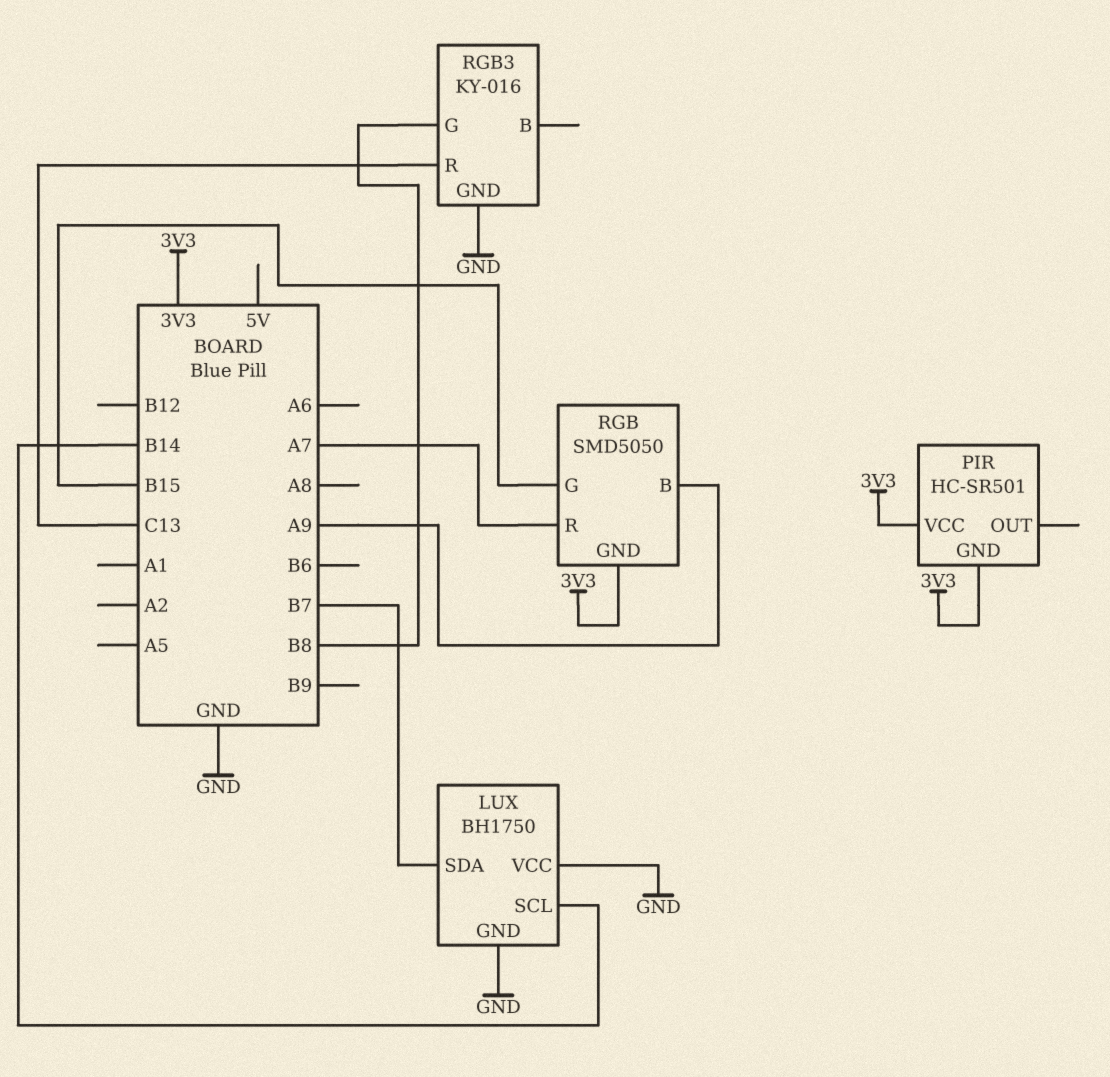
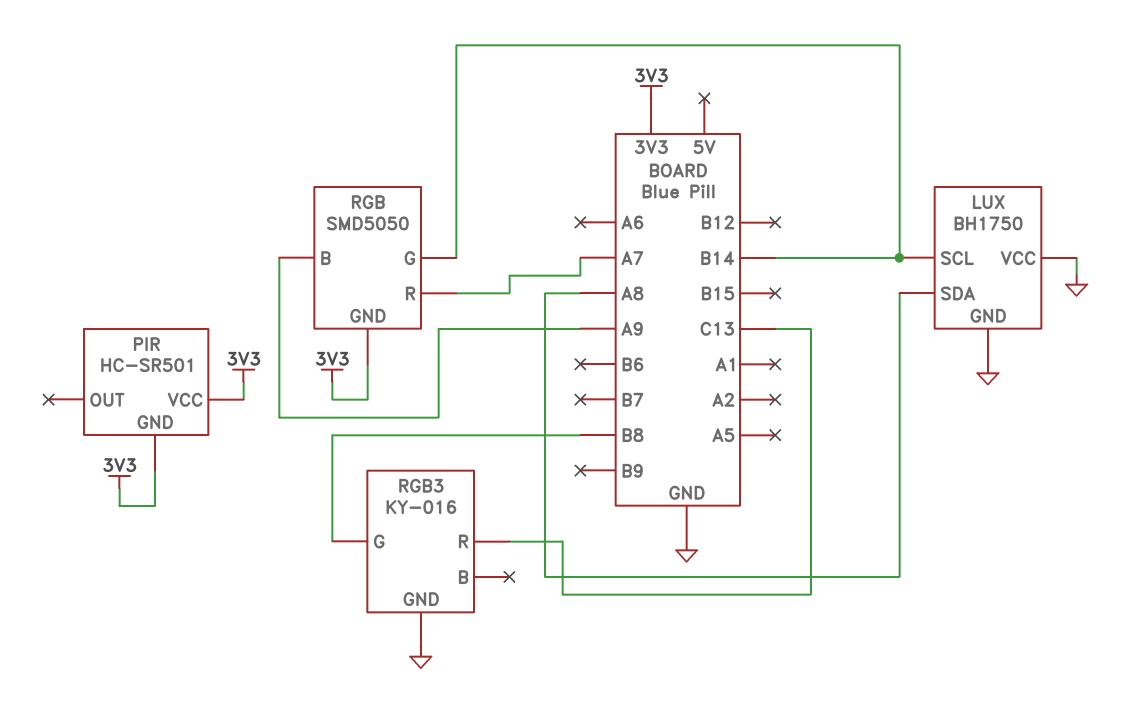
LUX pin SDA: B7 -> A8
RGB pin G: B15 -> B14

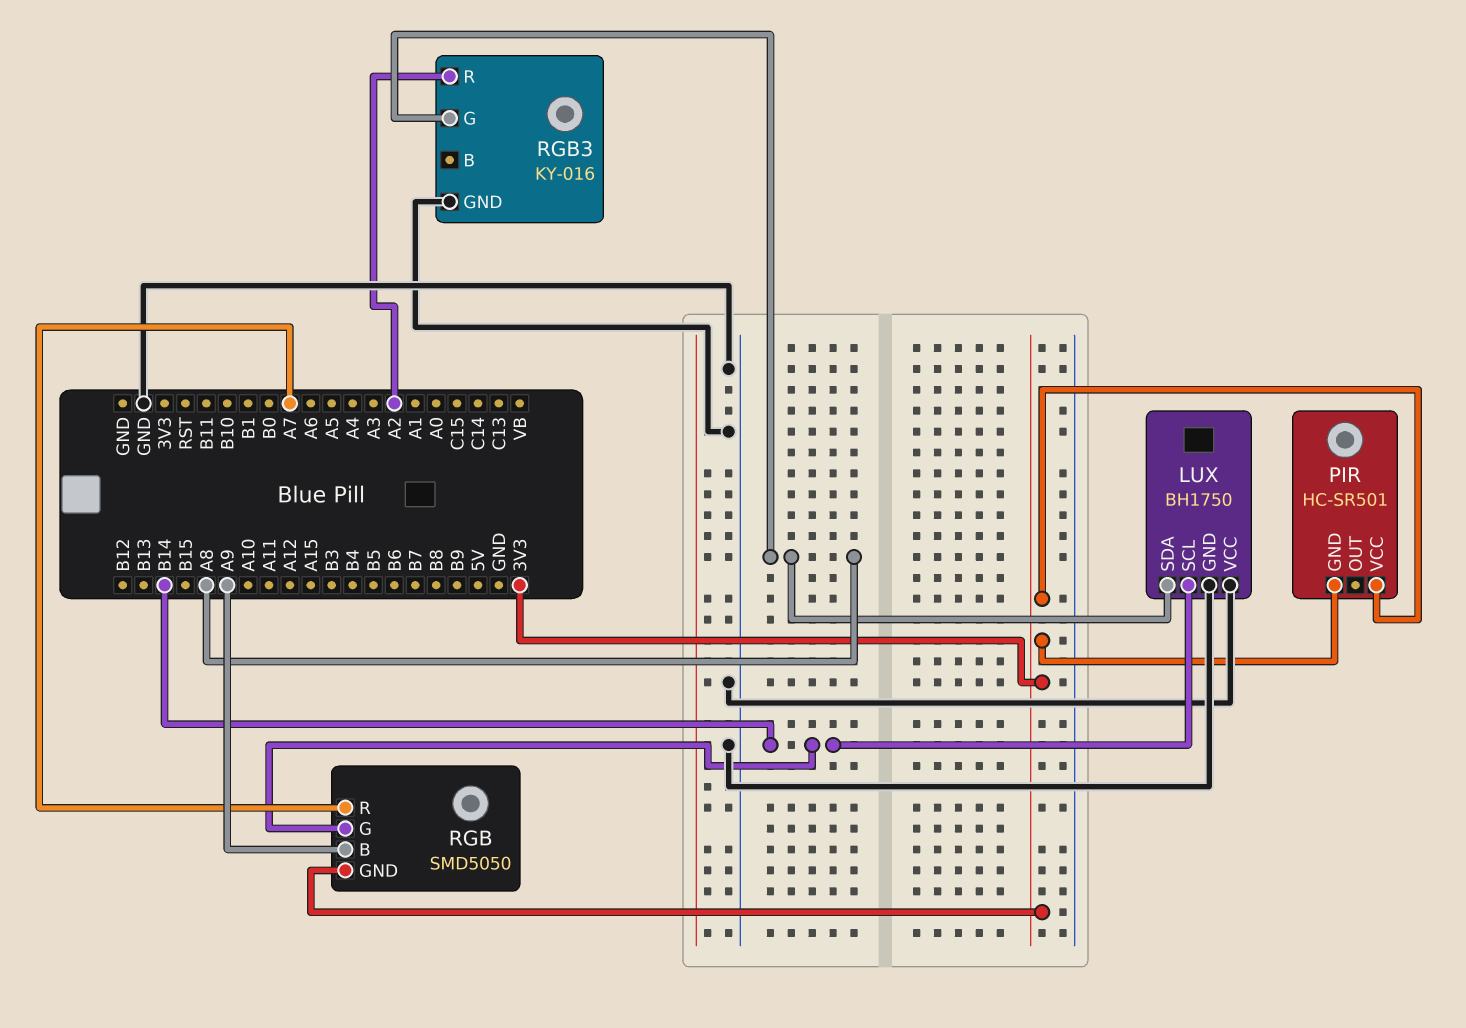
RGB3 pin G: B8 -> A8
RGB3 pin R: C13 -> A2

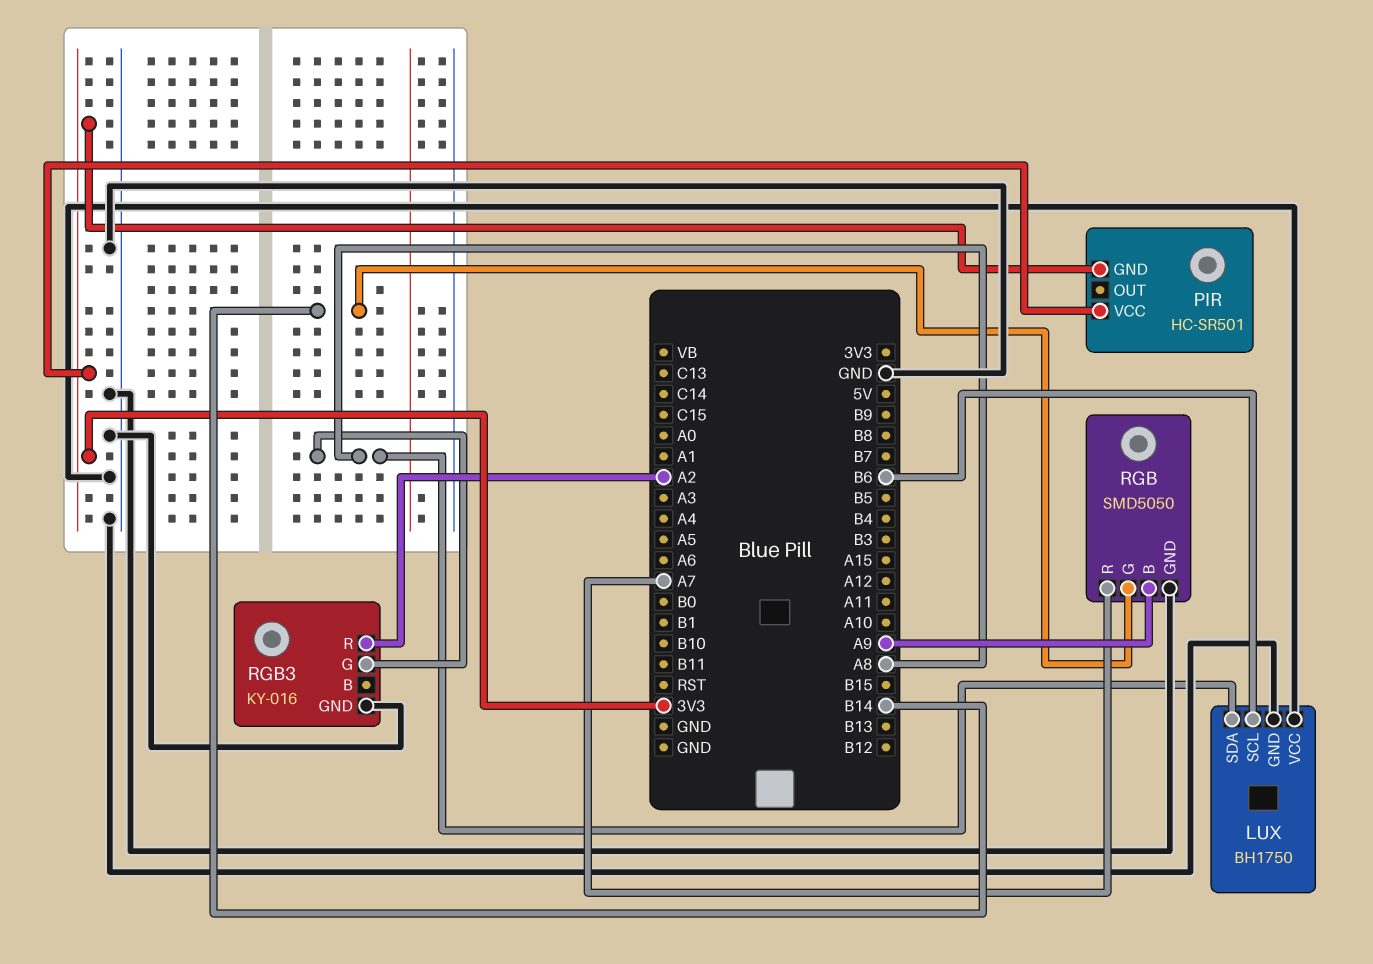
LUX pin SCL: B14 -> B6
RGB pin GND: 3V3 -> GND

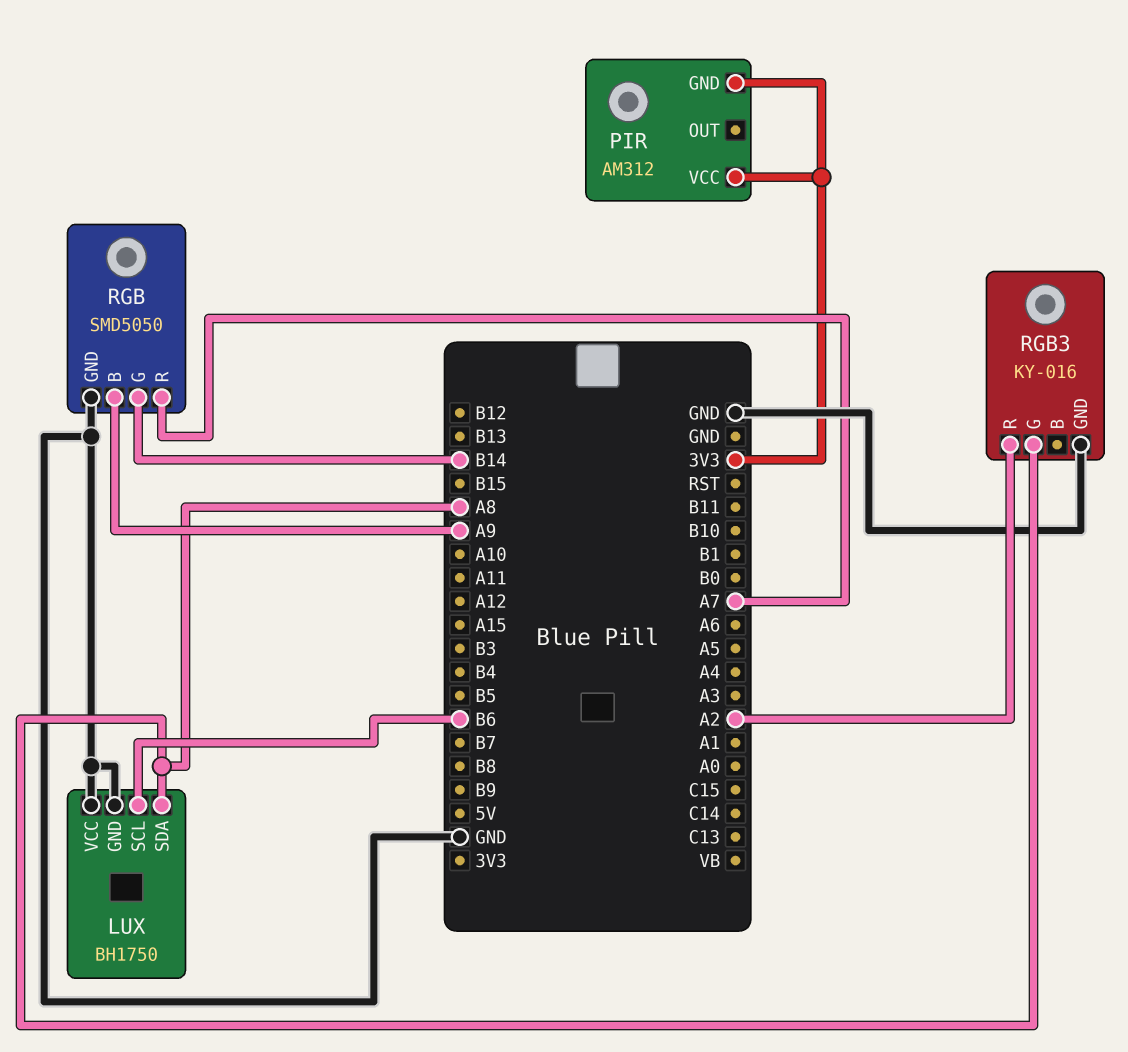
PIR: HC-SR501 -> AM312

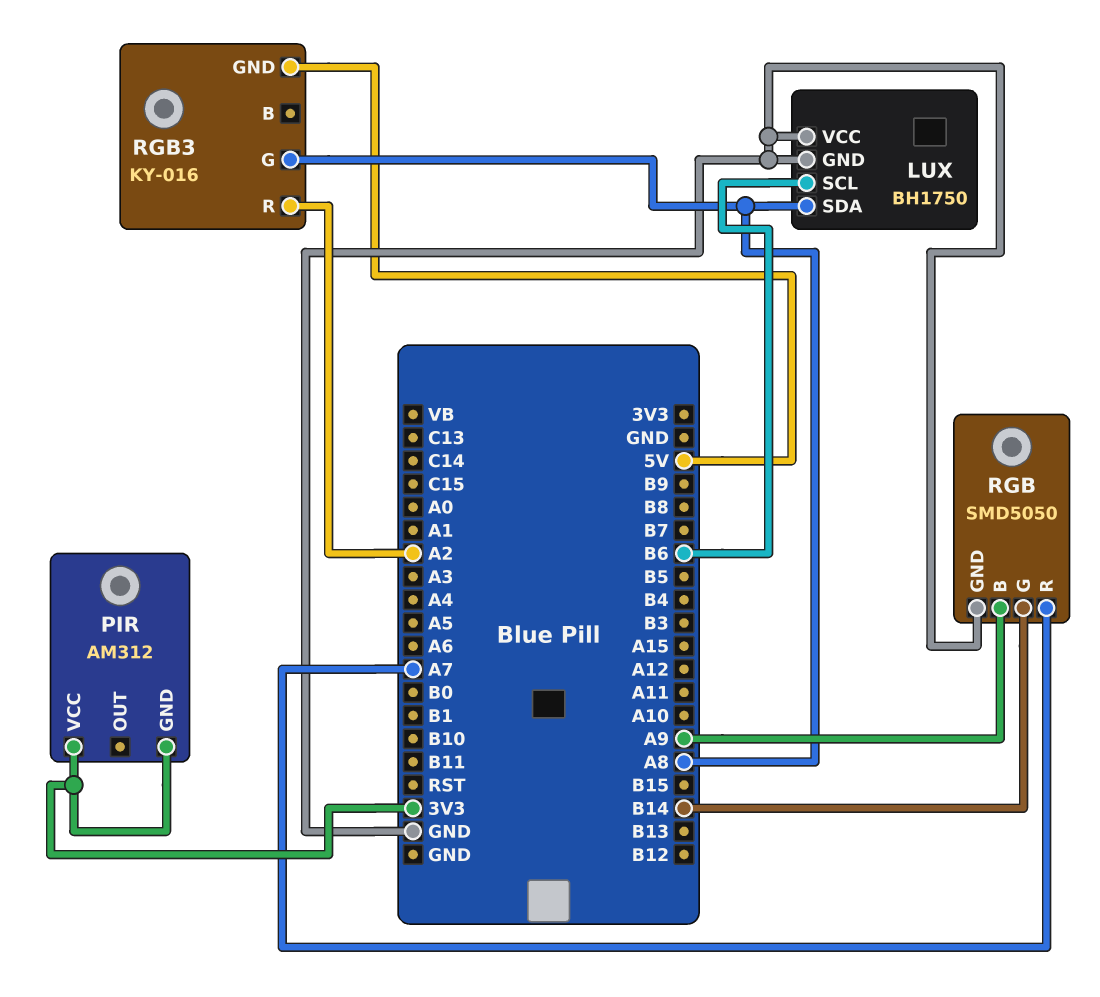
RGB3 pin GND: GND -> 5V

